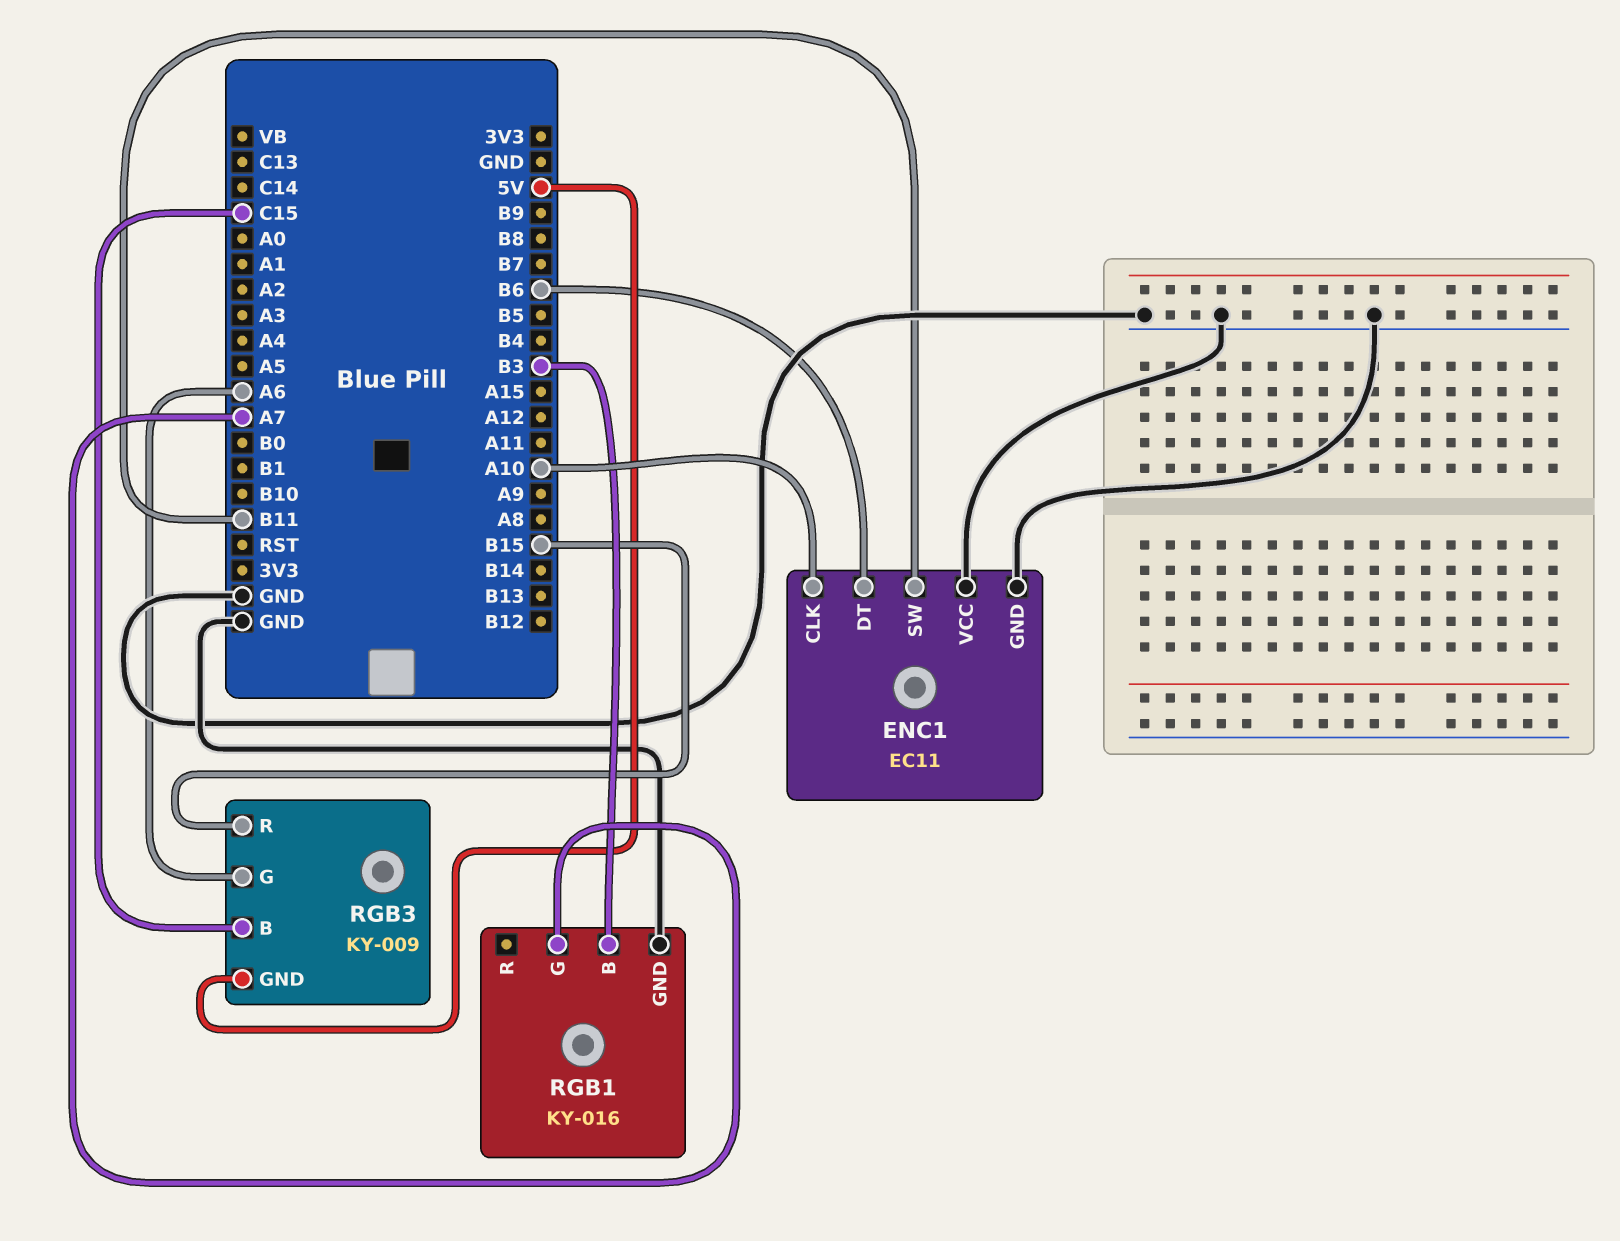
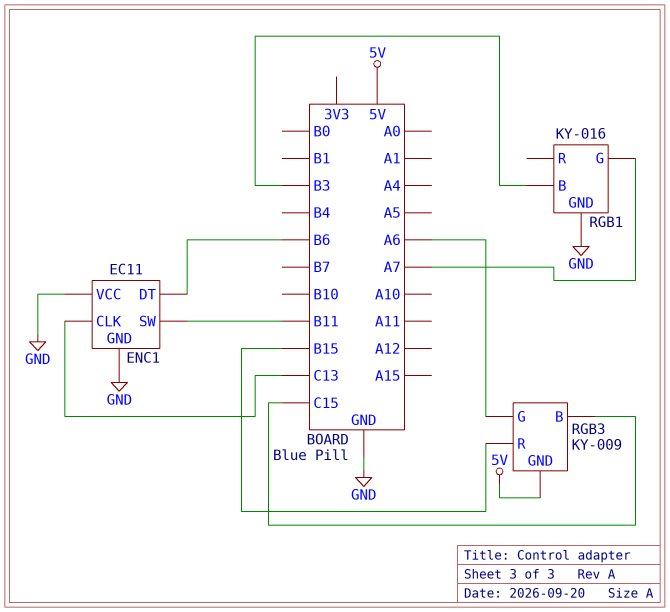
ENC1 pin CLK: A10 -> C13

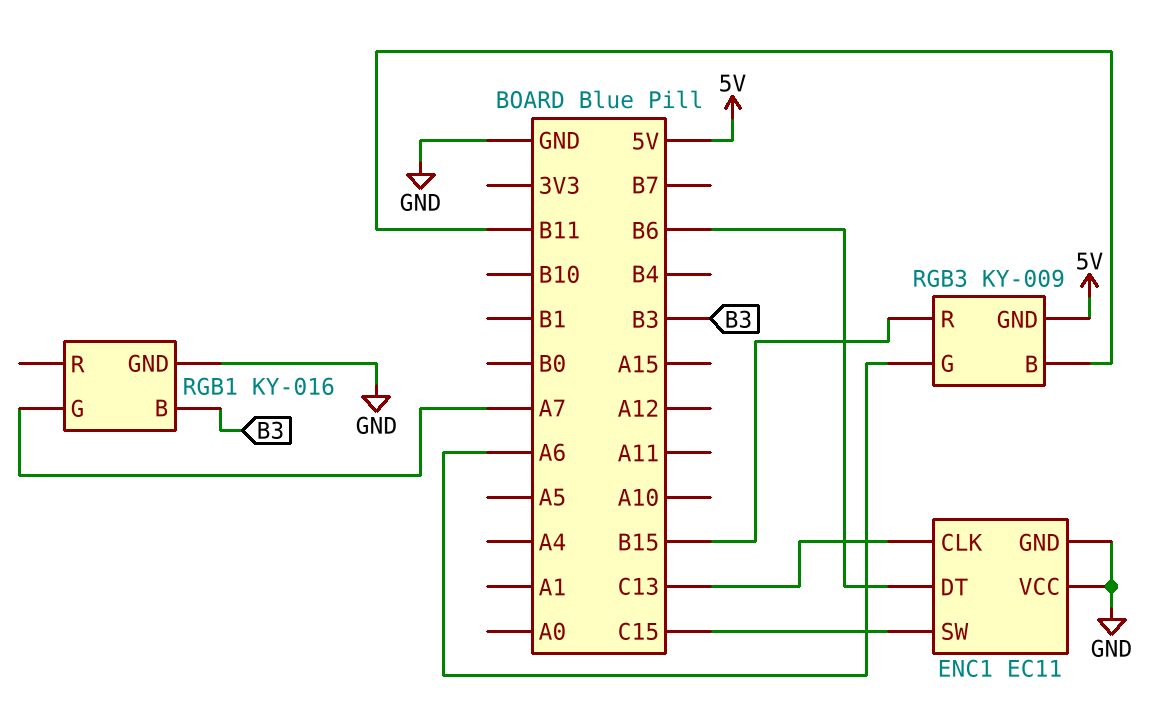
ENC1 pin SW: B11 -> C15
RGB3 pin B: C15 -> B11

